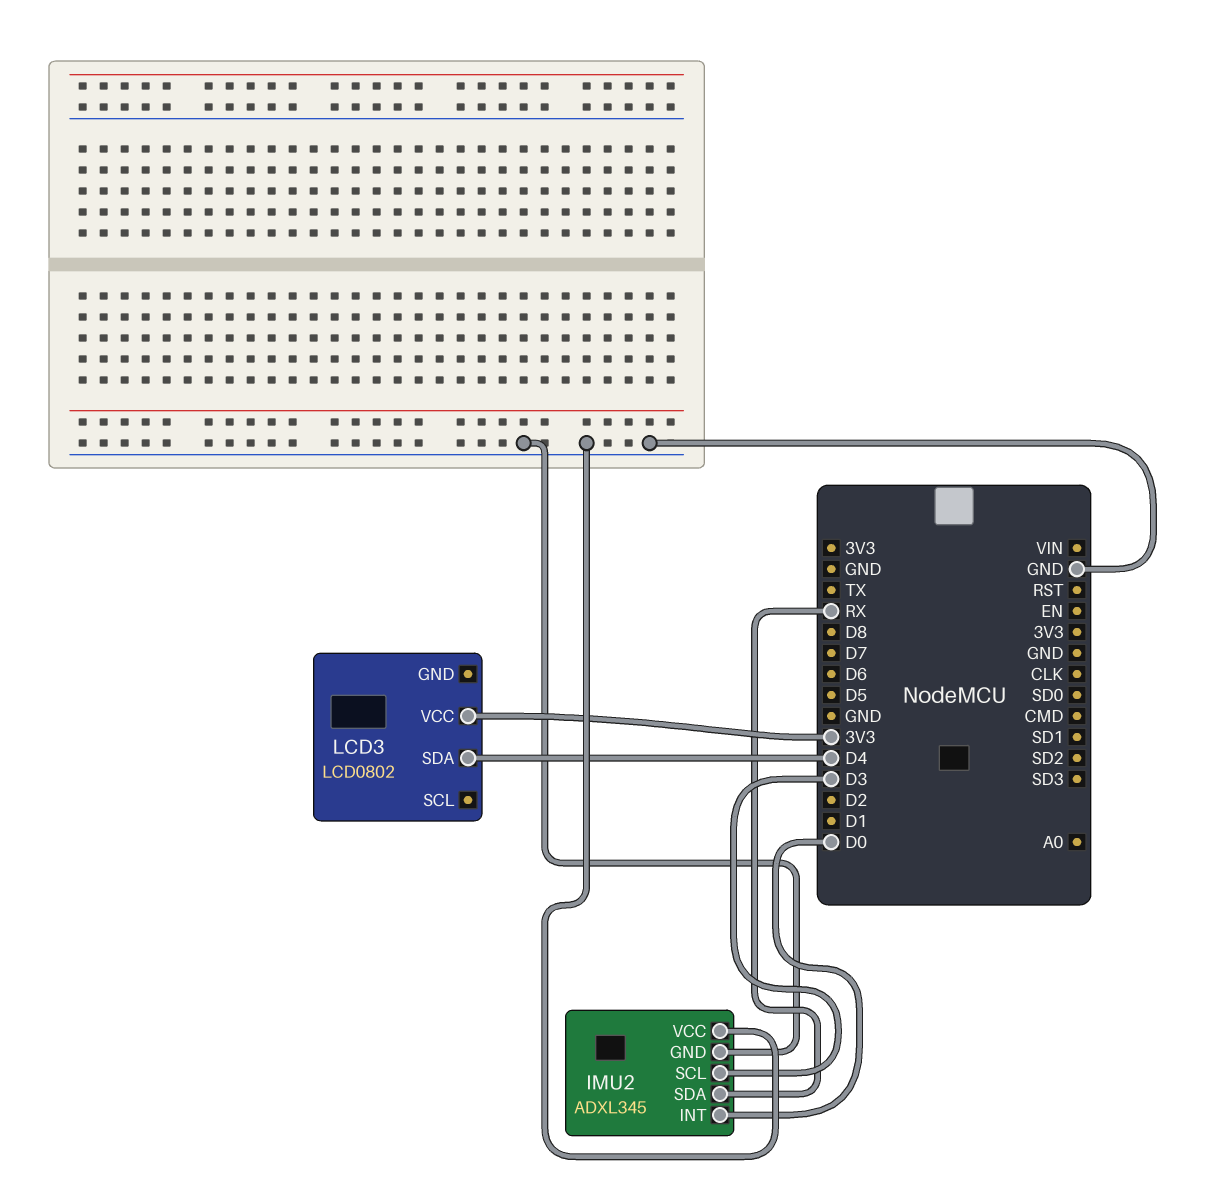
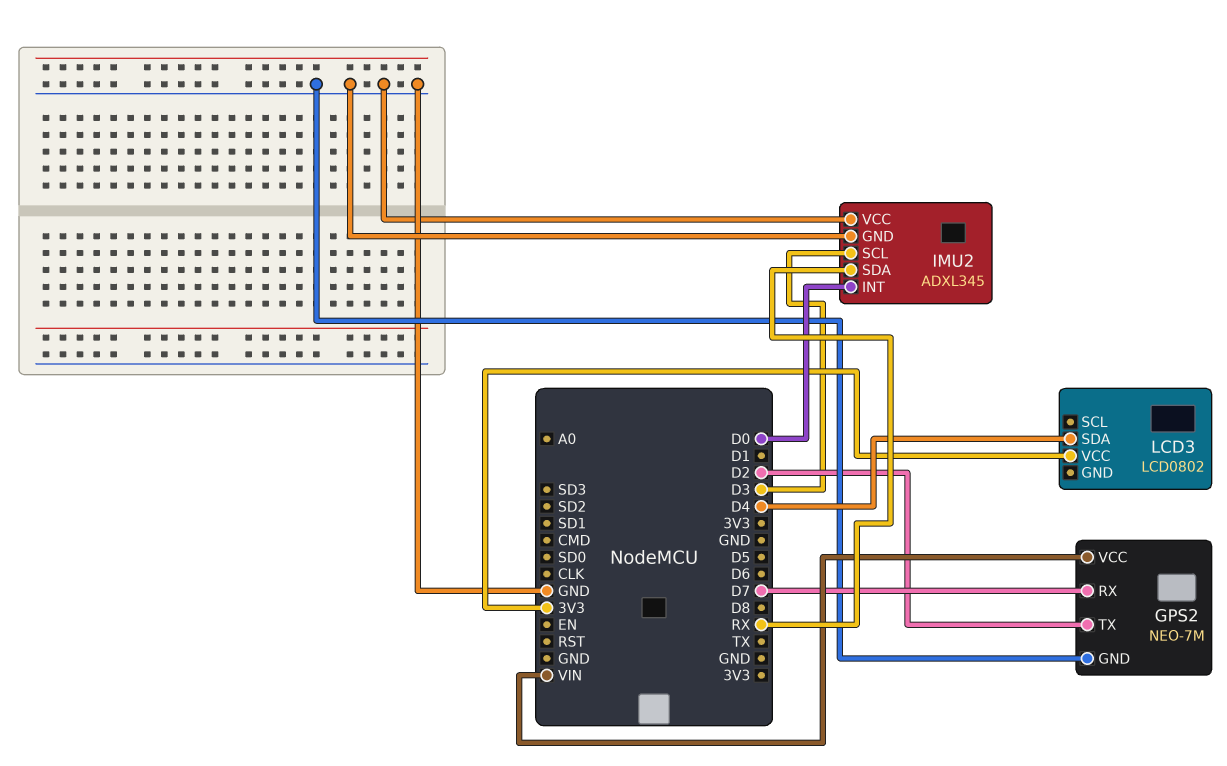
GPS2: none -> NEO-7M
GPS2 pin GND: none -> GND
GPS2 pin RX: none -> D7
GPS2 pin TX: none -> D2
GPS2 pin VCC: none -> VIN

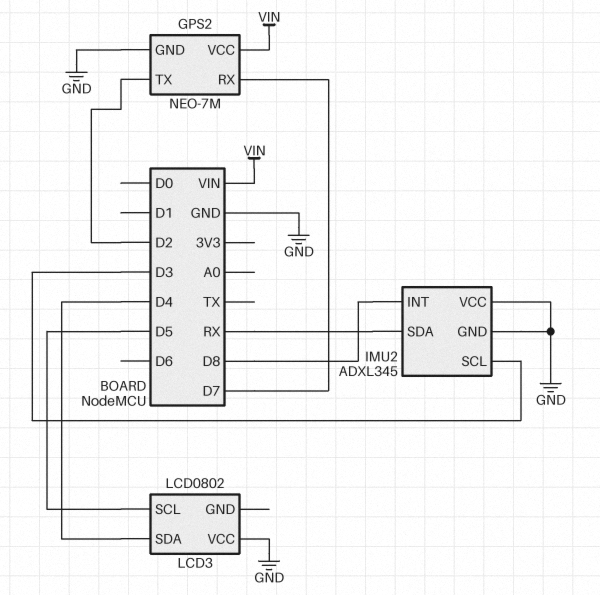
IMU2 pin INT: D0 -> D8
LCD3 pin SCL: none -> D5
LCD3 pin VCC: 3V3 -> GND

